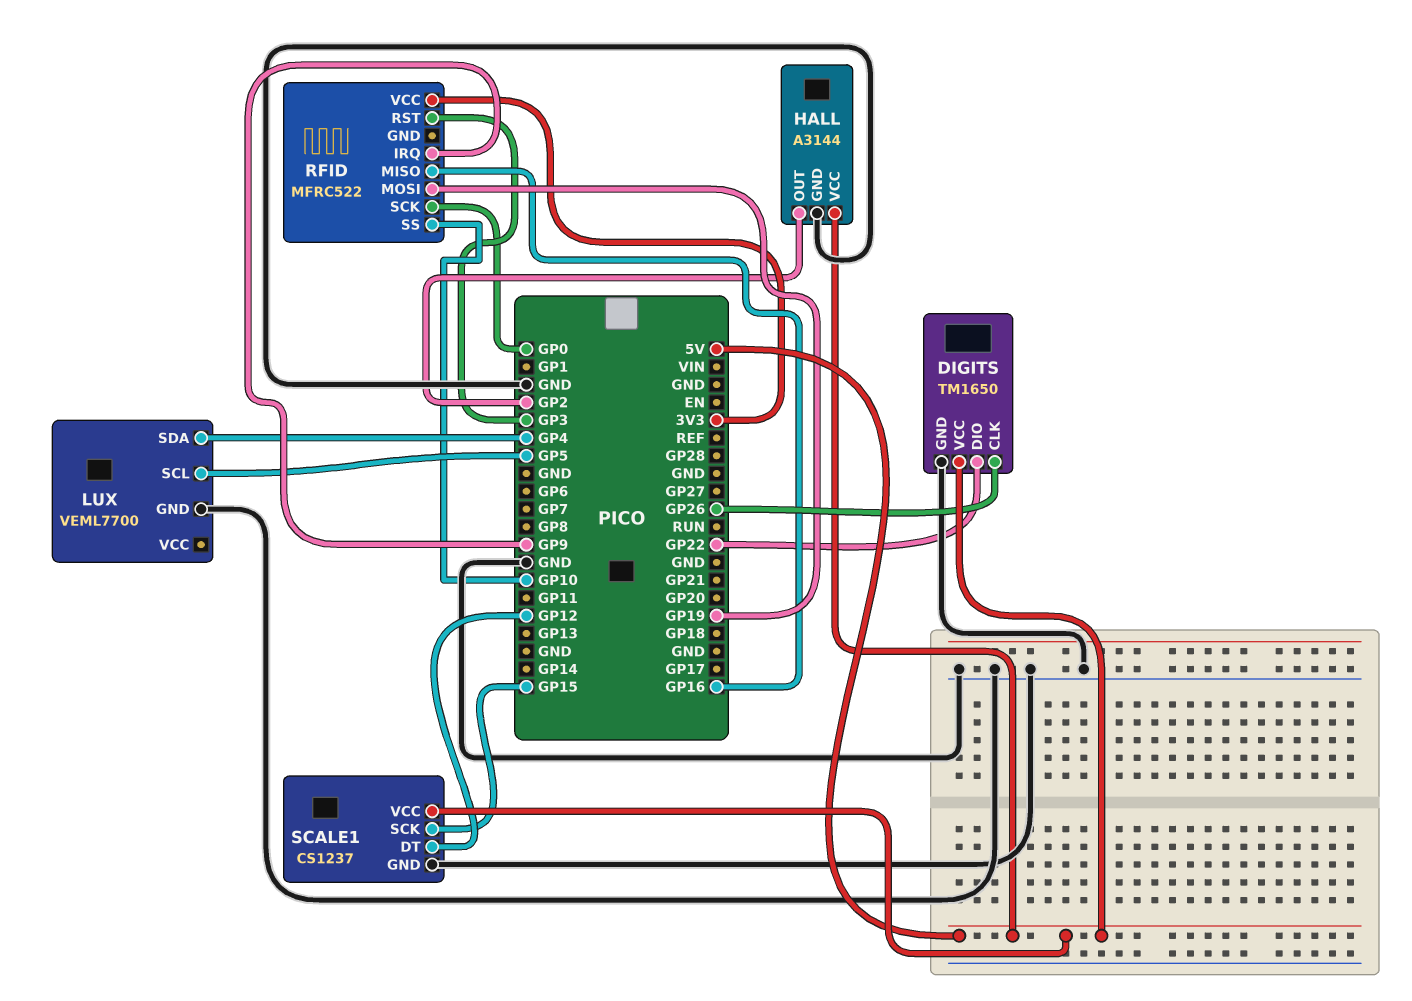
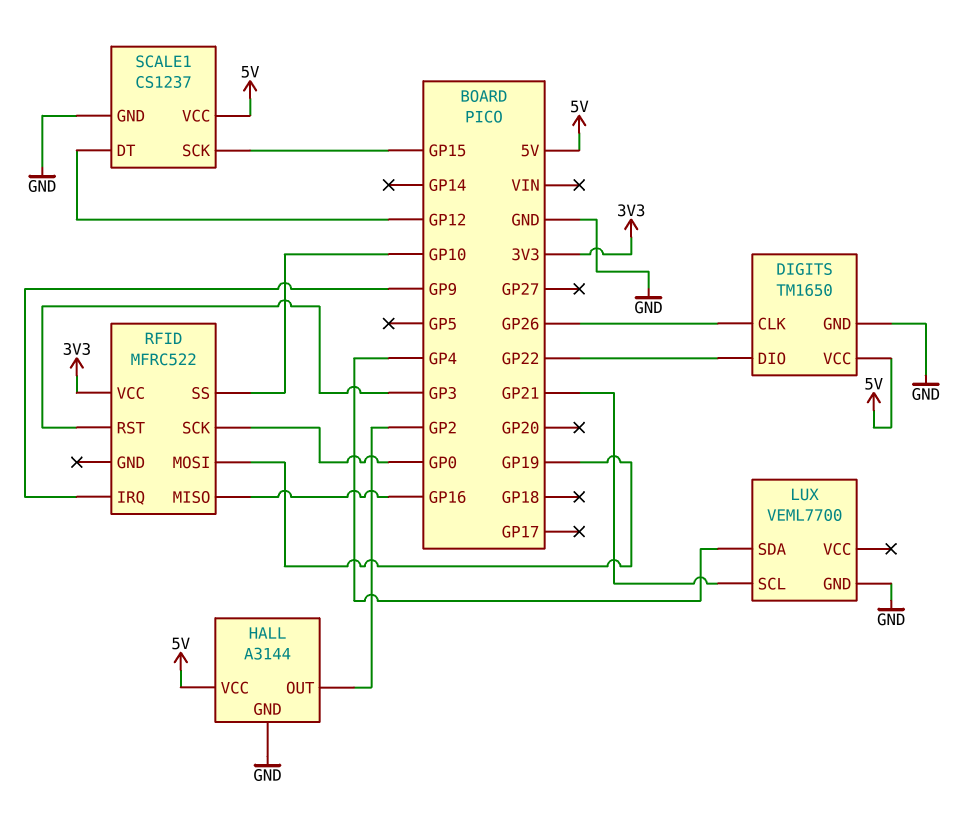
LUX pin SCL: GP5 -> GP21

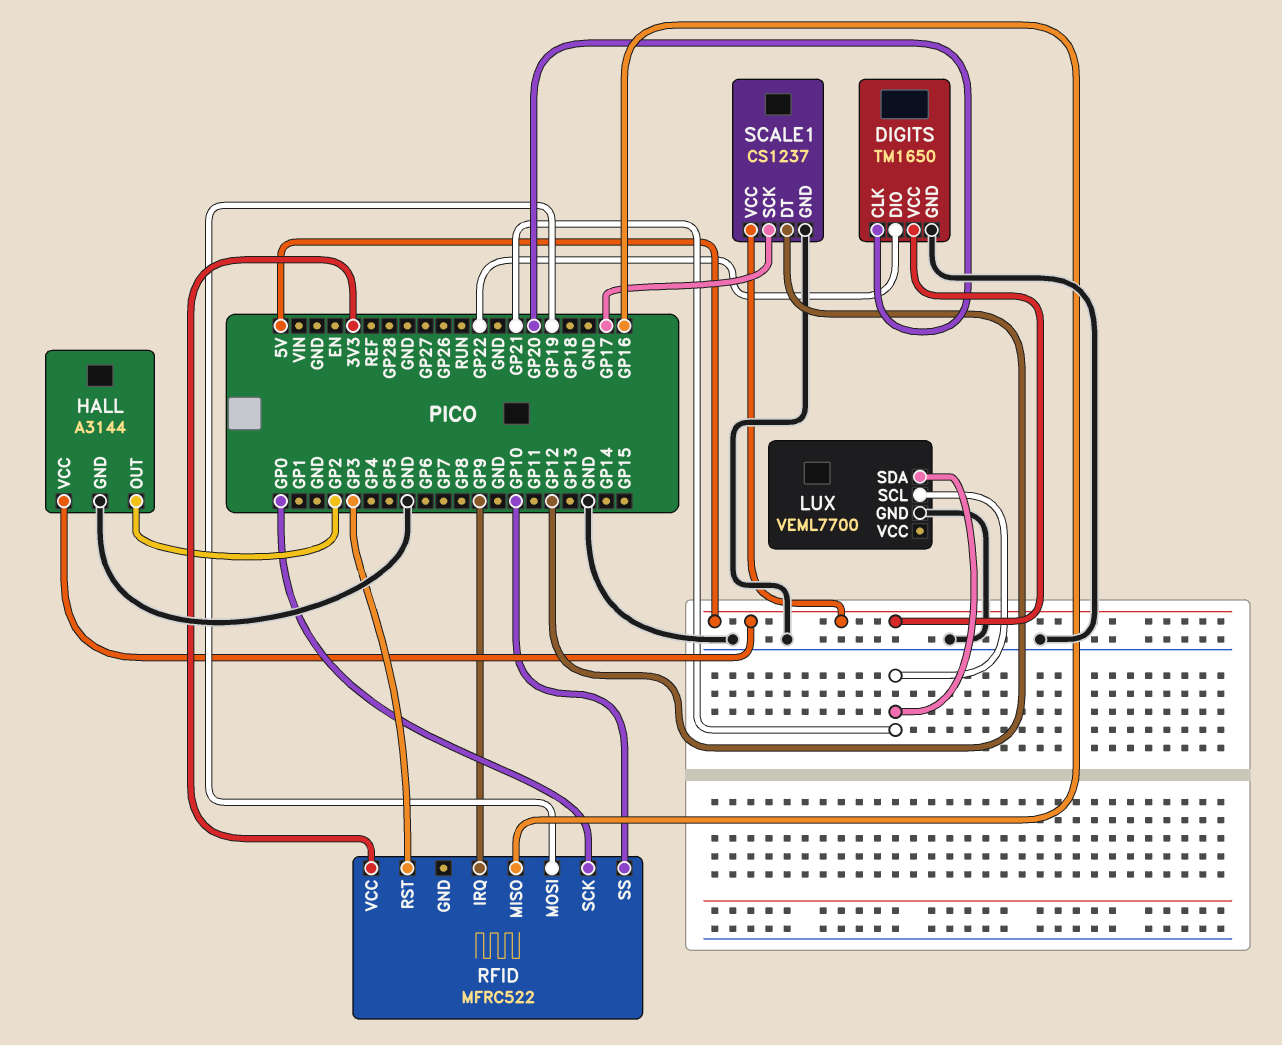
DIGITS pin CLK: GP26 -> GP20
LUX pin SDA: GP4 -> GP21
SCALE1 pin SCK: GP15 -> GP17

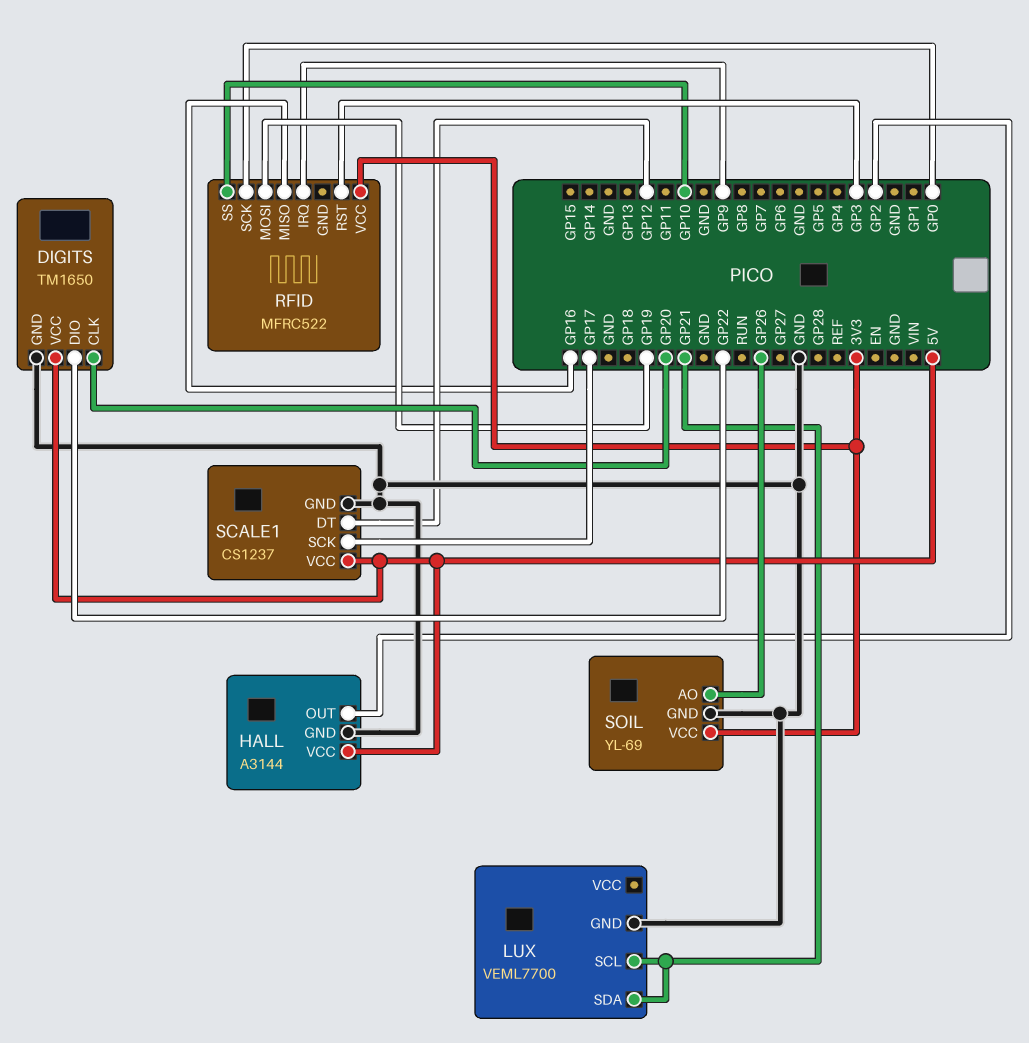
SOIL: none -> YL-69
SOIL pin AO: none -> GP26
SOIL pin GND: none -> GND
SOIL pin VCC: none -> 3V3

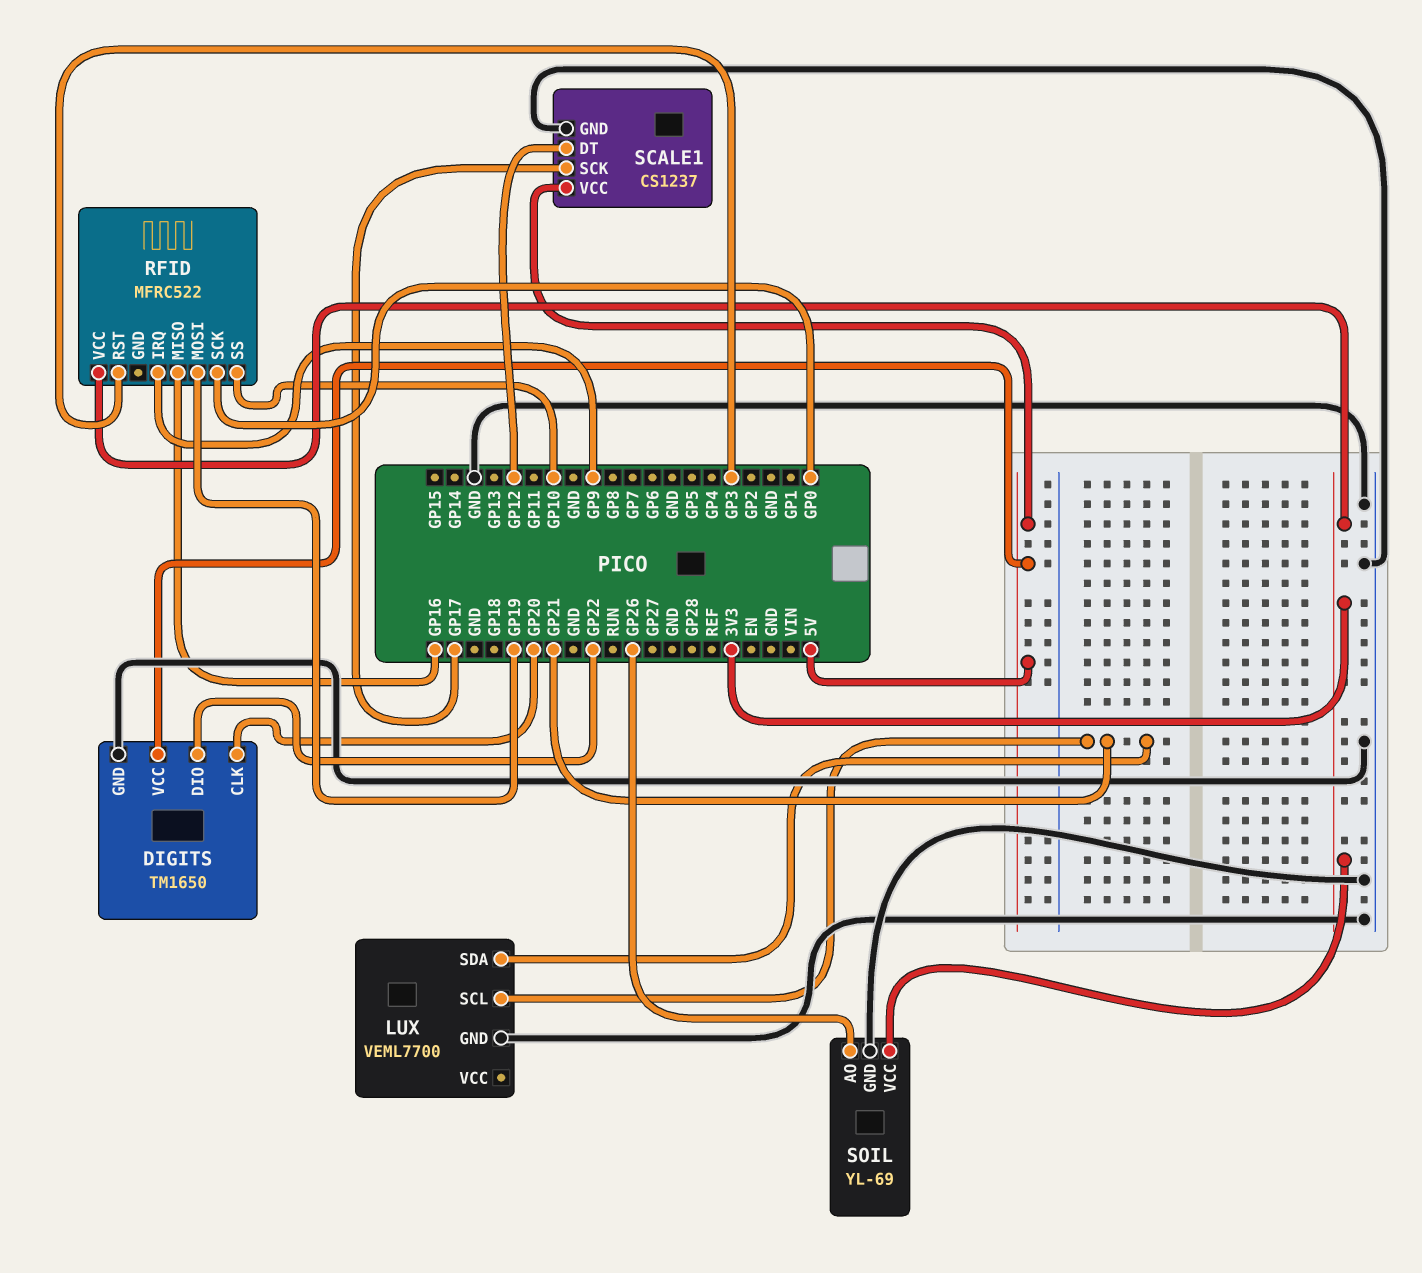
HALL: A3144 -> none
HALL pin GND: GND -> none
HALL pin OUT: GP2 -> none
HALL pin VCC: 5V -> none

